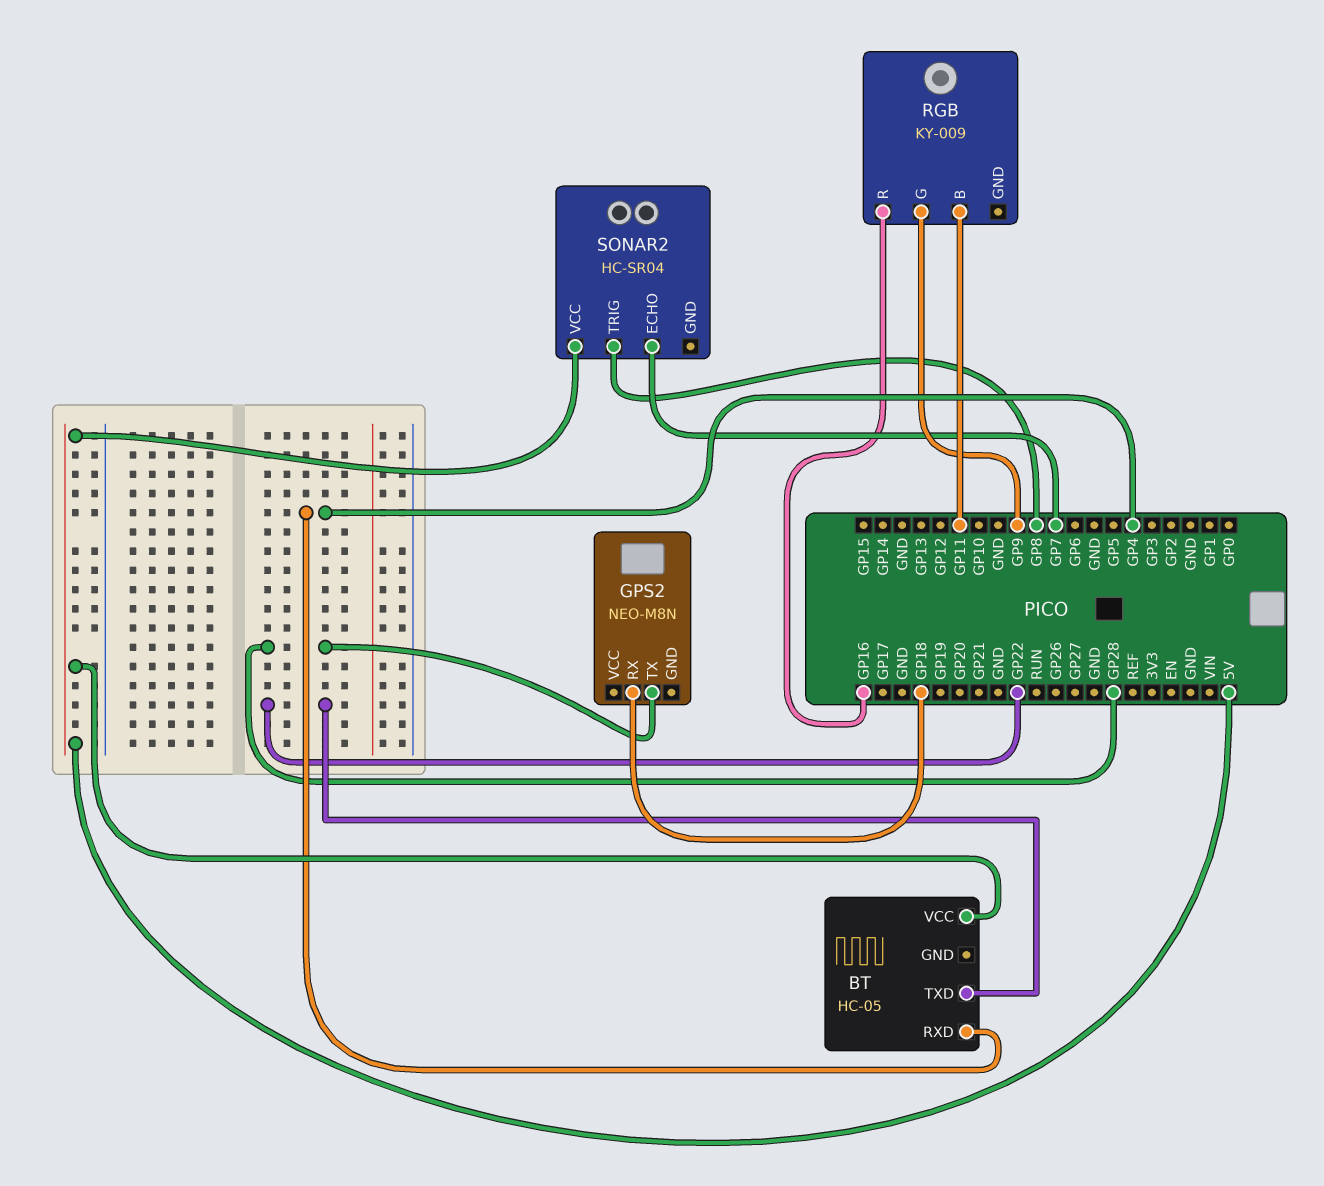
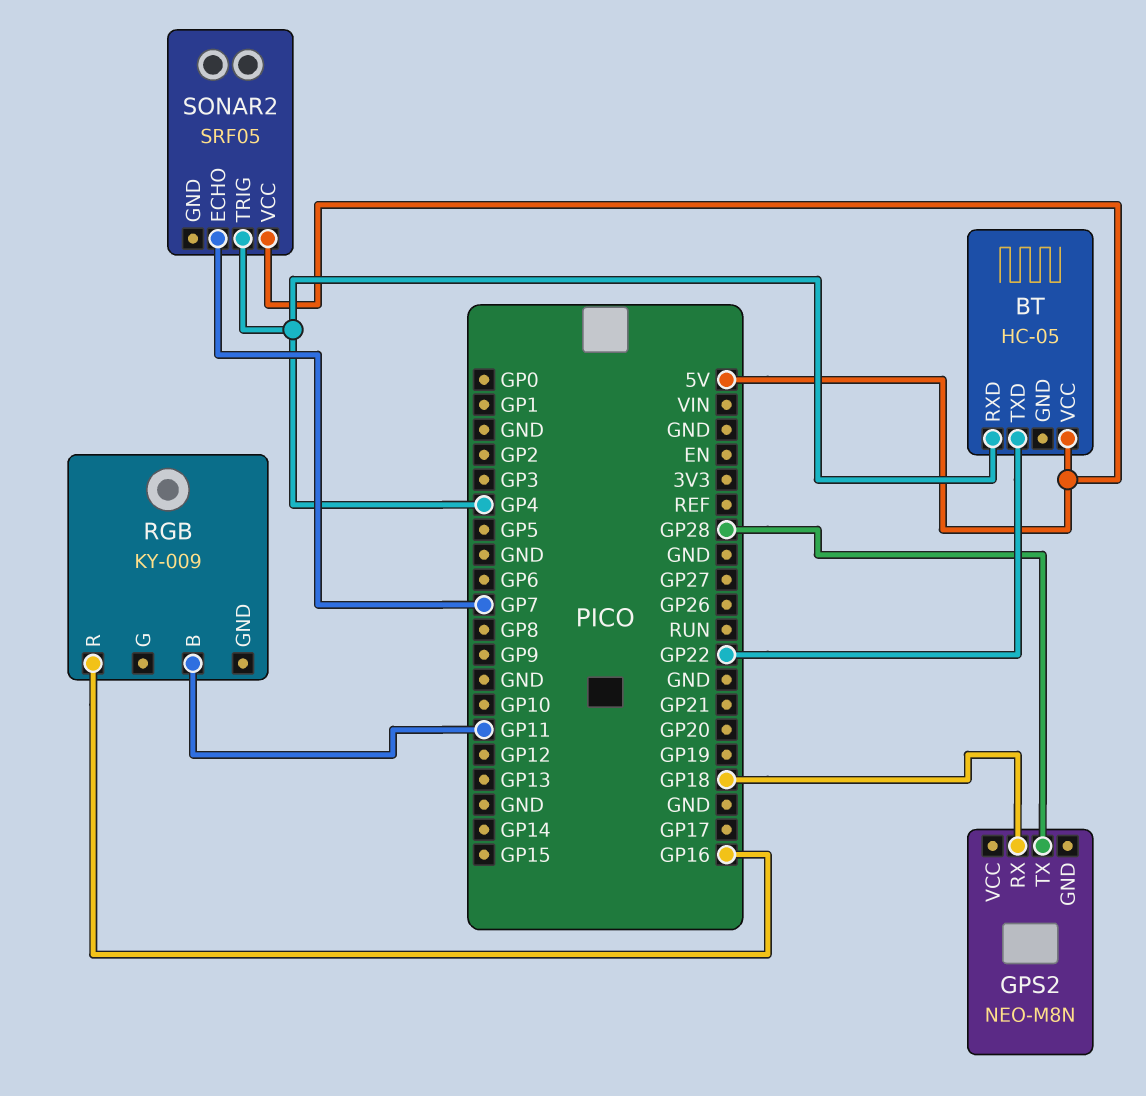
RGB pin G: GP9 -> none
SONAR2: HC-SR04 -> SRF05
SONAR2 pin TRIG: GP8 -> GP4

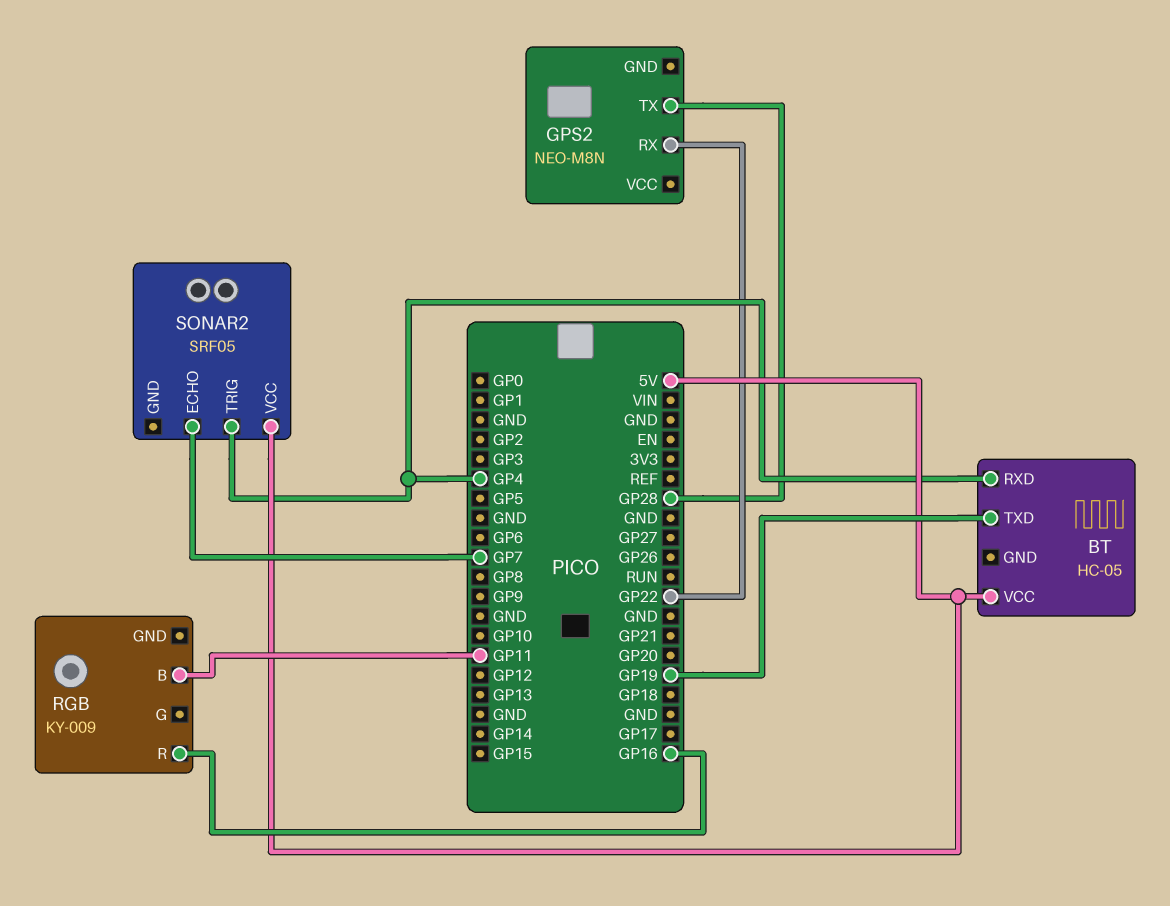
BT pin TXD: GP22 -> GP19
GPS2 pin RX: GP18 -> GP22

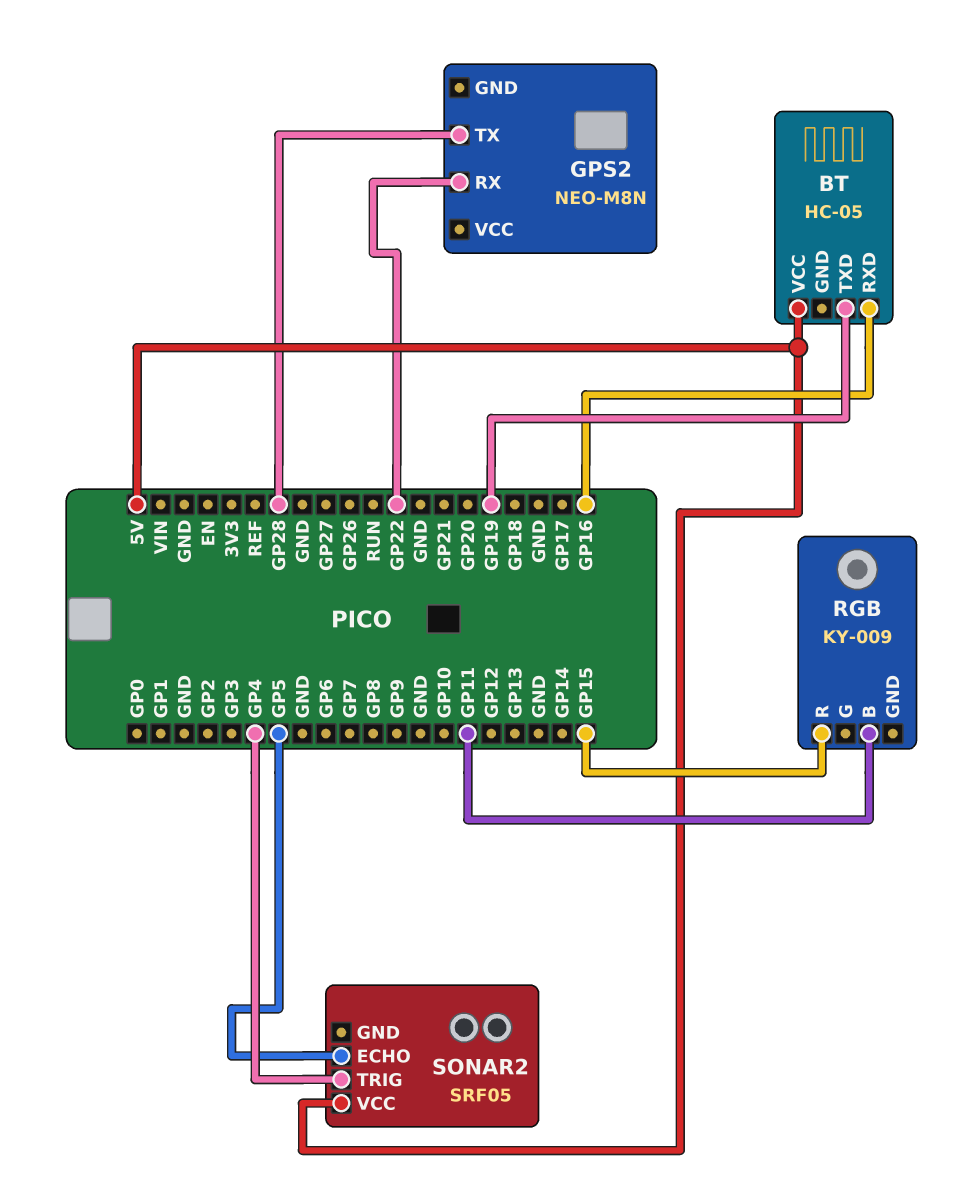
BT pin RXD: GP4 -> GP16
RGB pin R: GP16 -> GP15
SONAR2 pin ECHO: GP7 -> GP5

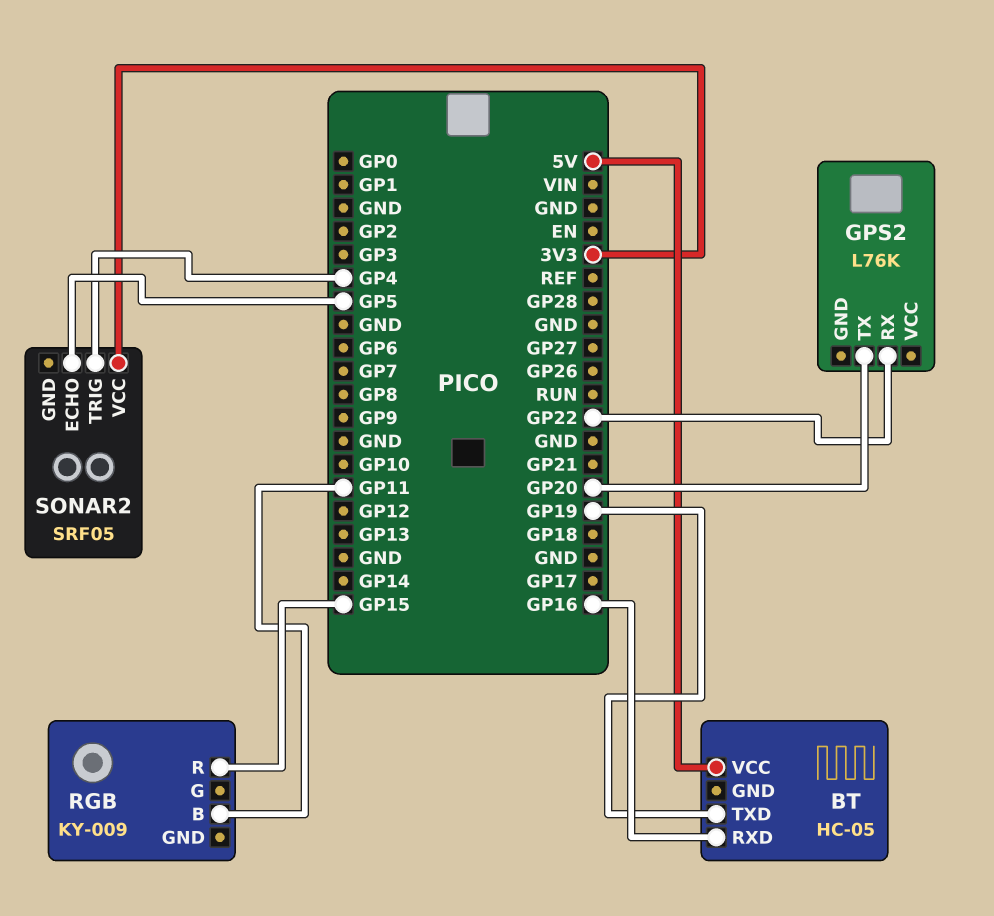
GPS2: NEO-M8N -> L76K
GPS2 pin TX: GP28 -> GP20
SONAR2 pin VCC: 5V -> 3V3

